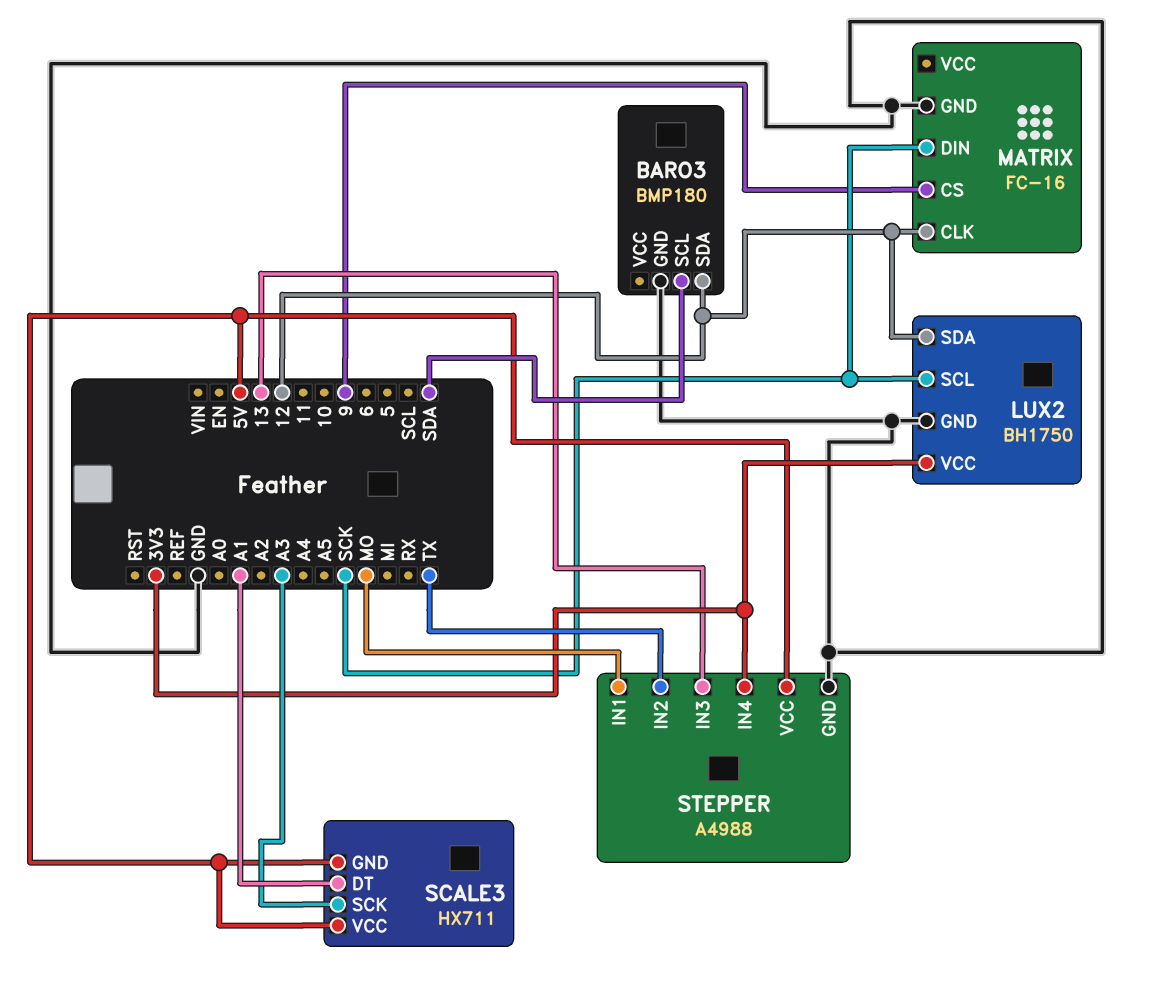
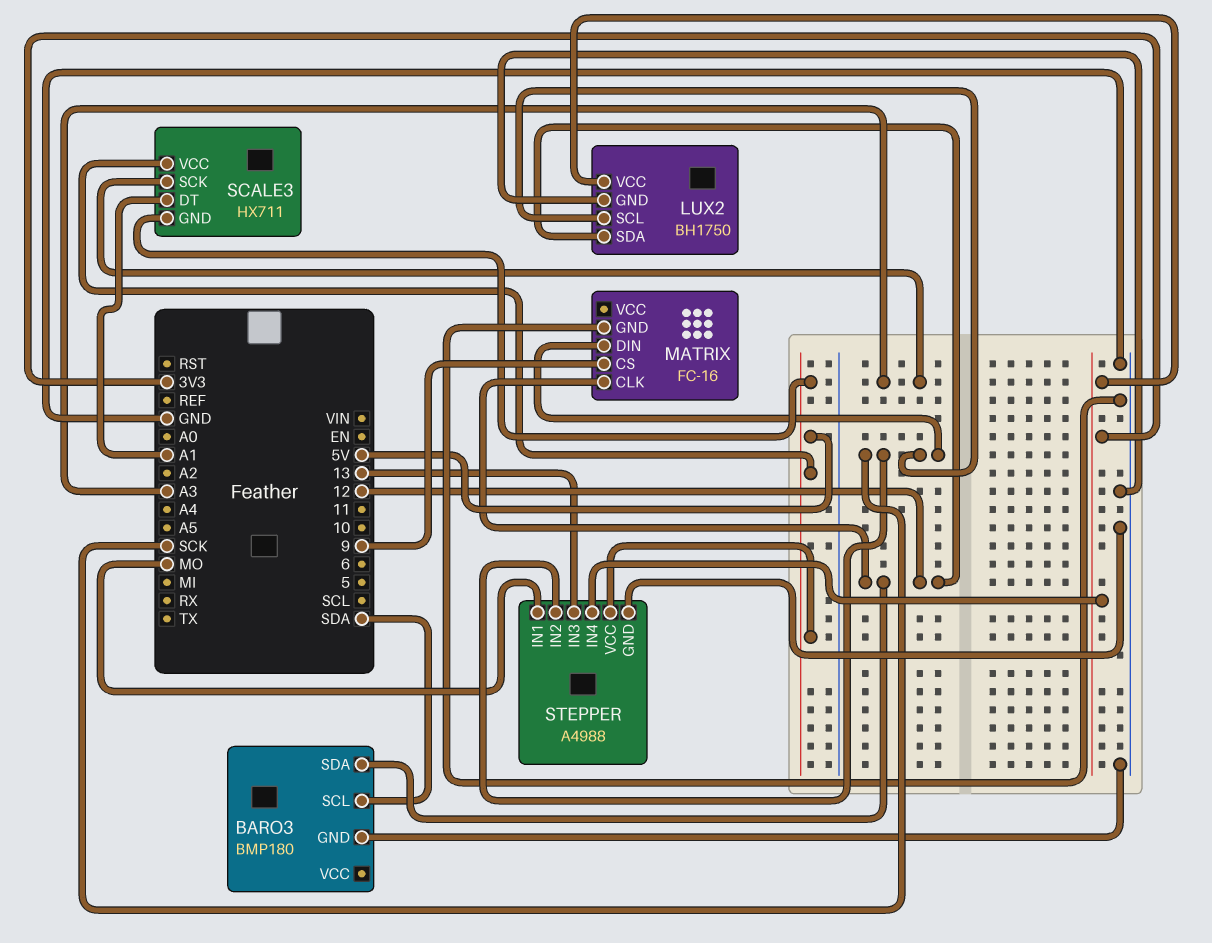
STEPPER pin IN2: TX -> SCK

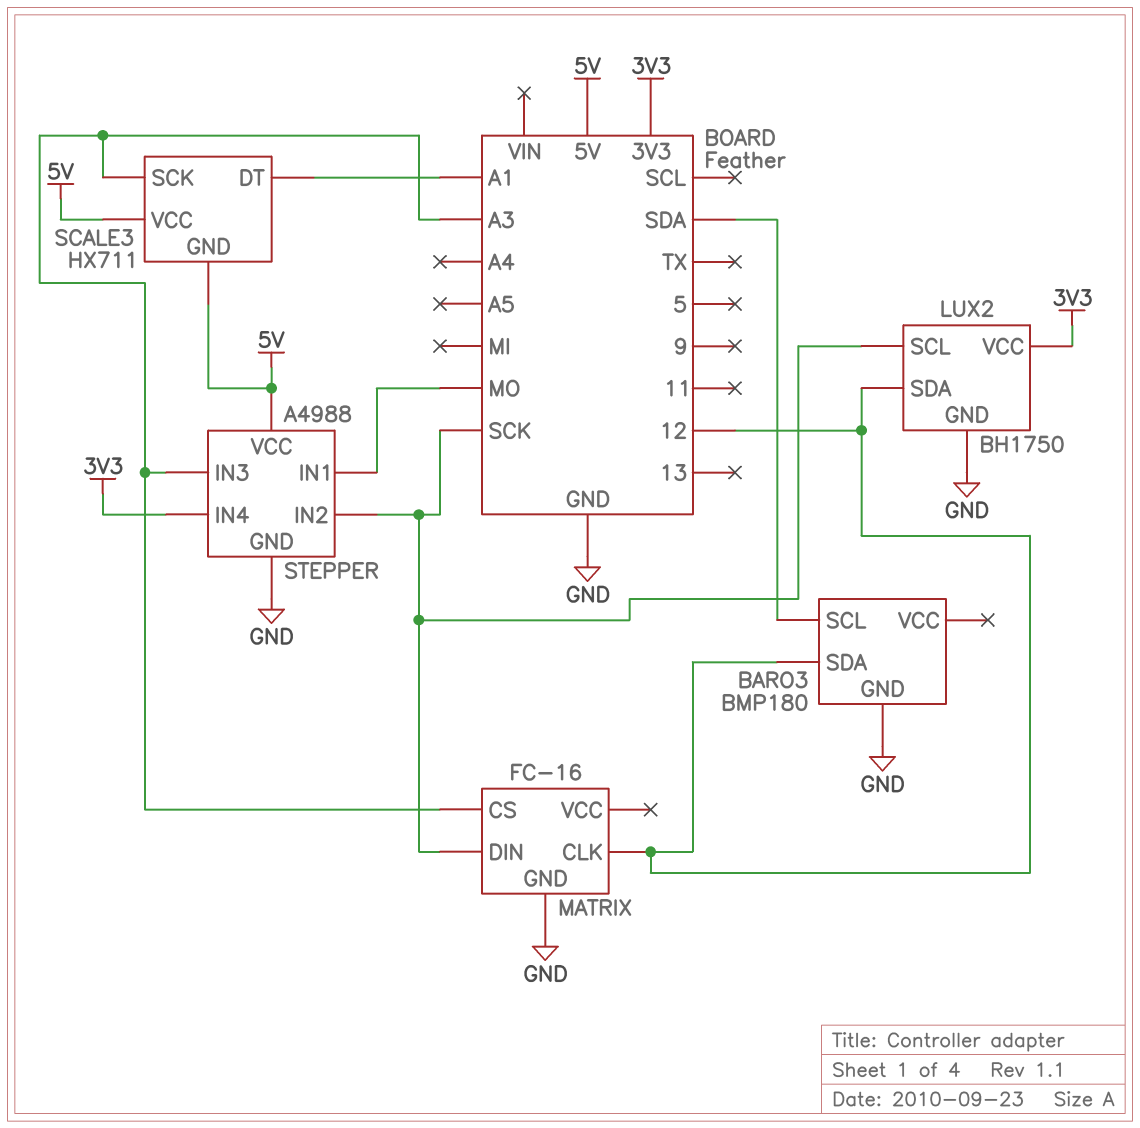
MATRIX pin CS: 9 -> A3
STEPPER pin IN3: 13 -> A3

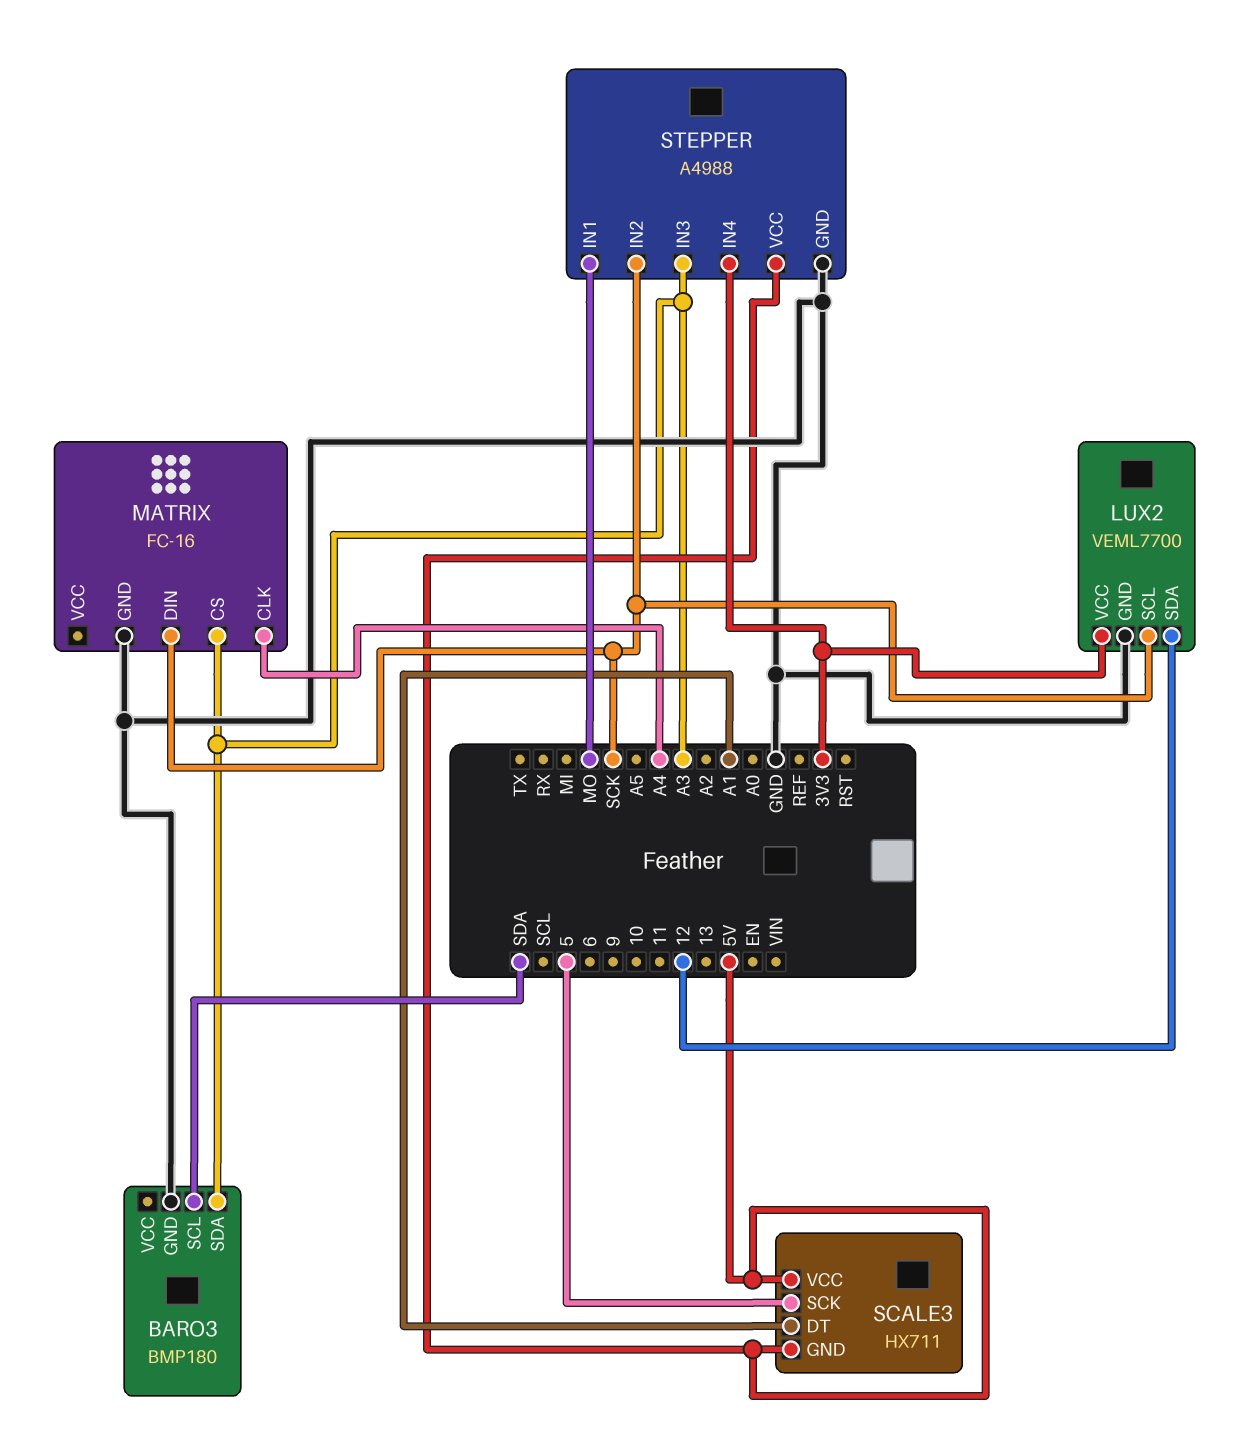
BARO3 pin SDA: 12 -> A3
LUX2: BH1750 -> VEML7700
MATRIX pin CLK: 12 -> A4
SCALE3 pin SCK: A3 -> 5

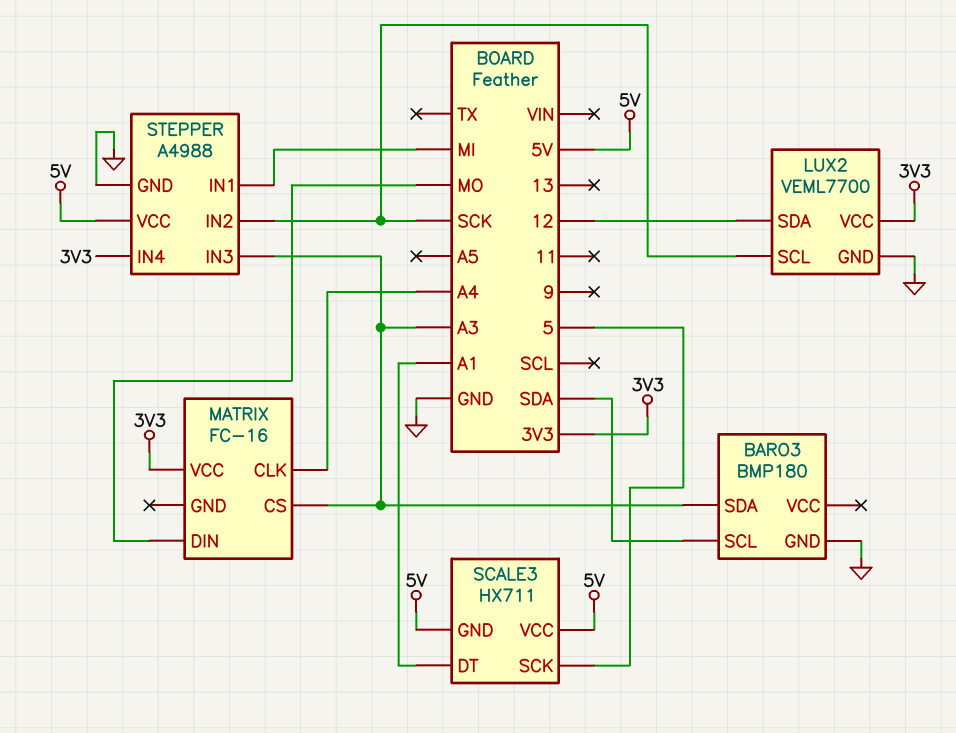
MATRIX pin DIN: SCK -> MO
MATRIX pin GND: GND -> none
MATRIX pin VCC: none -> 3V3
STEPPER pin IN1: MO -> MI

